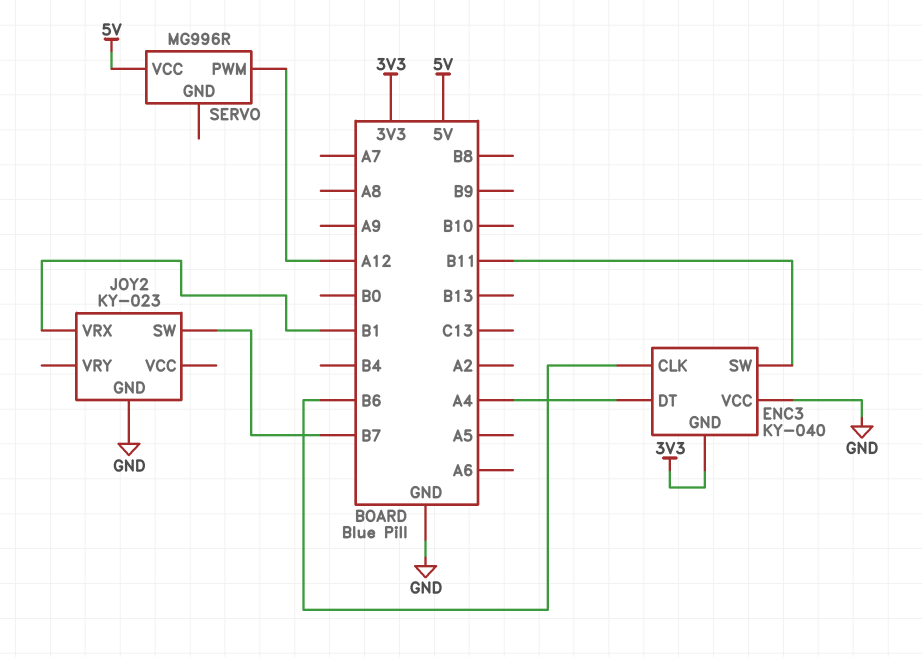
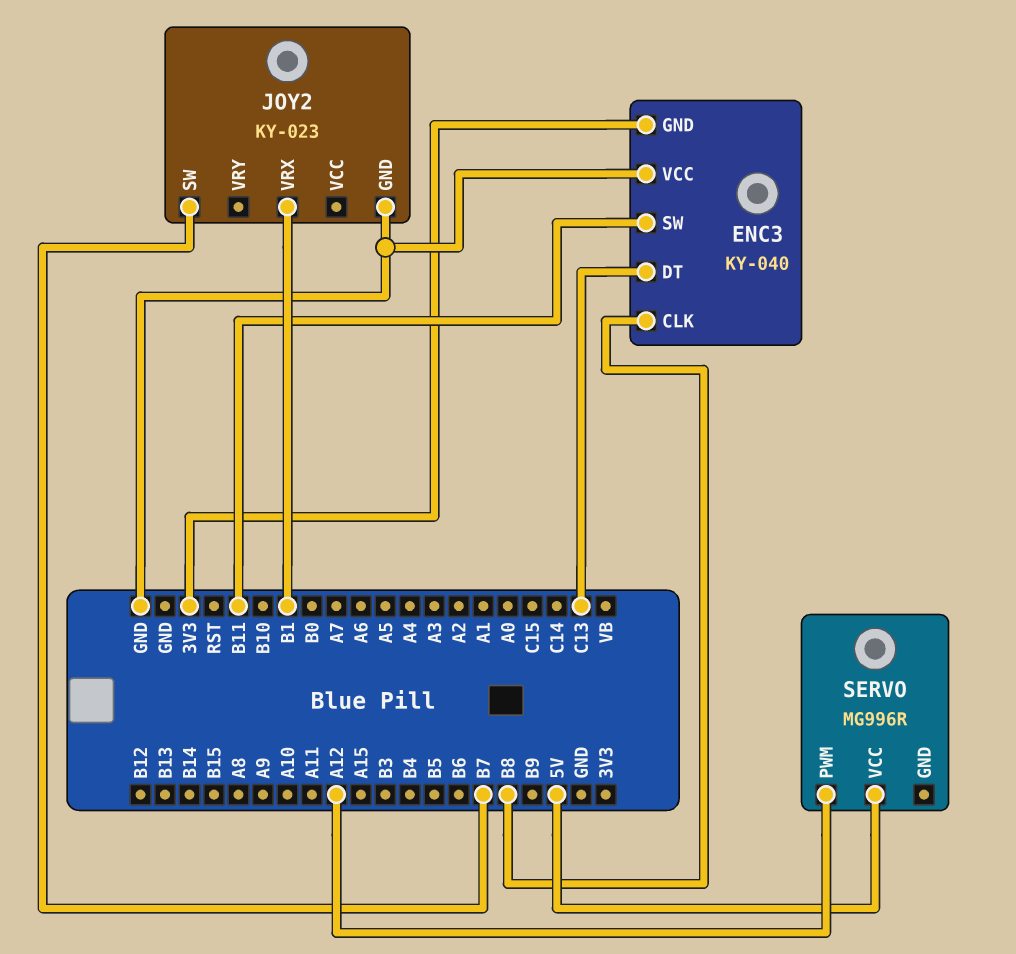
ENC3 pin CLK: B6 -> B8
ENC3 pin DT: A4 -> C13

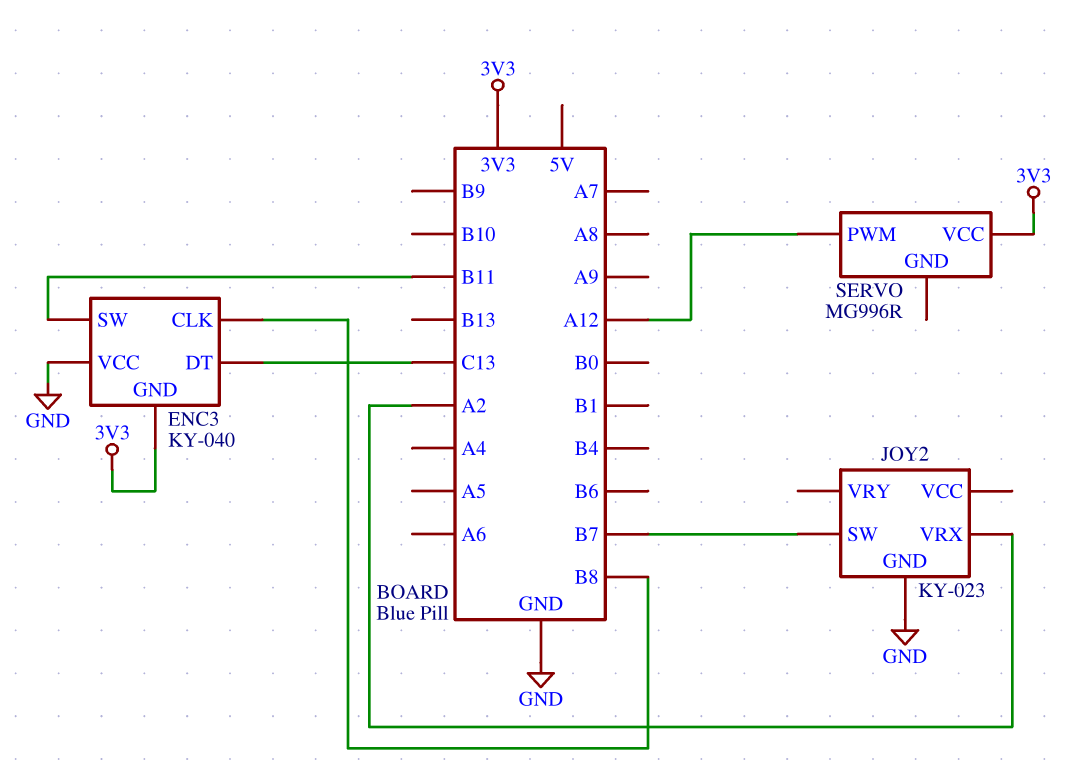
JOY2 pin VRX: B1 -> A2
SERVO pin VCC: 5V -> 3V3

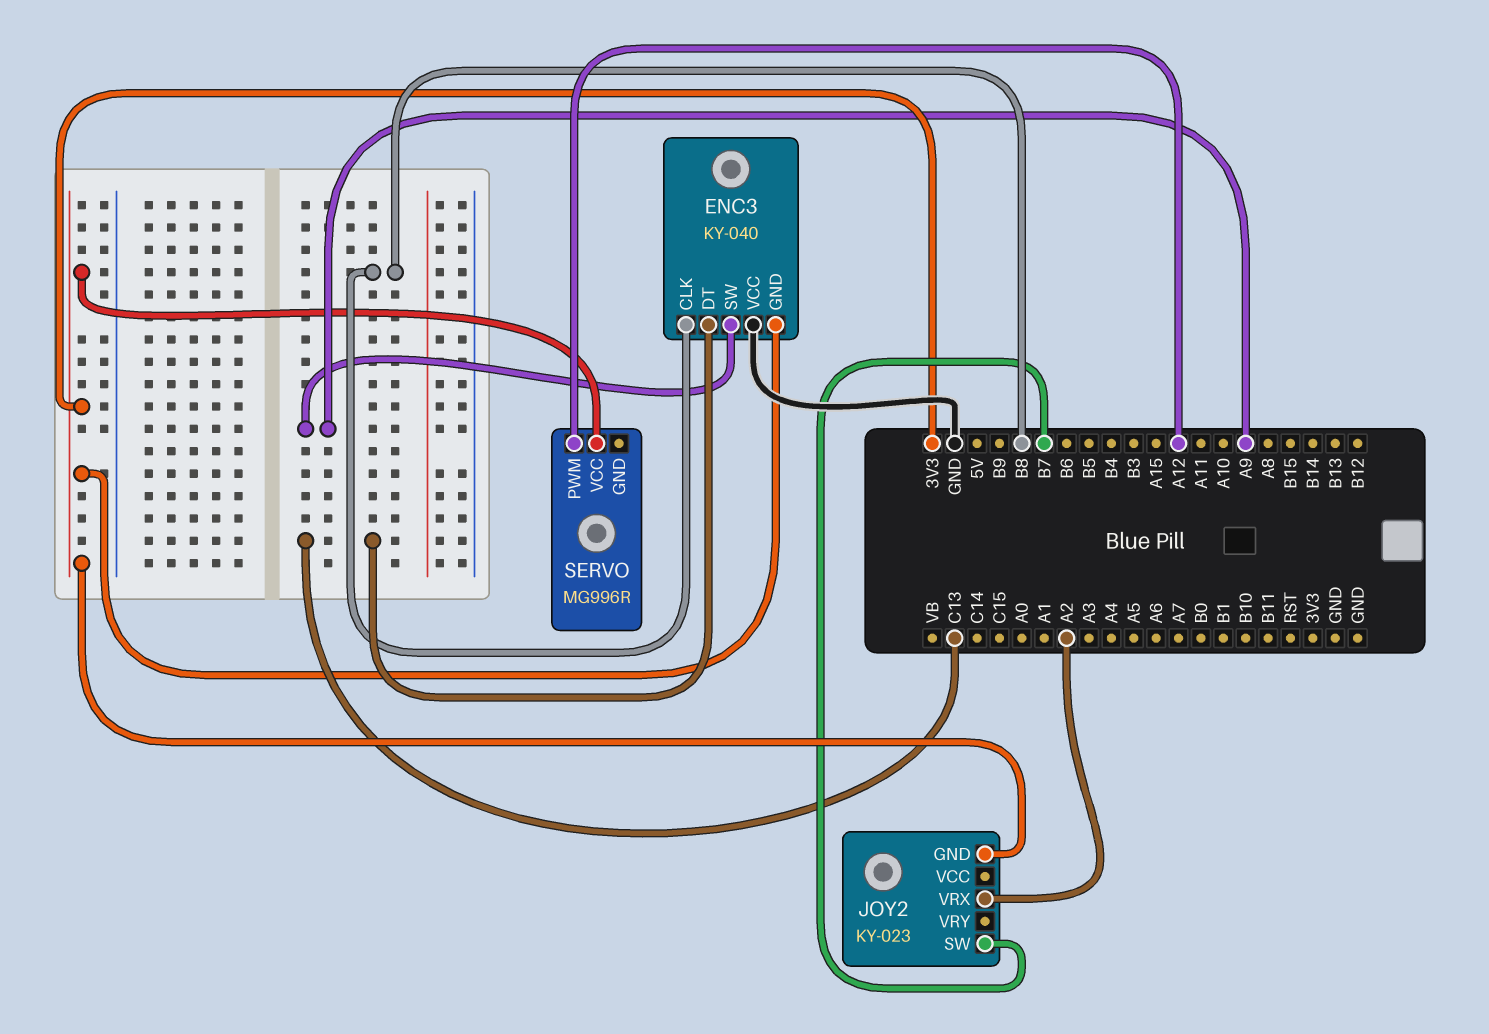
ENC3 pin SW: B11 -> A9
JOY2 pin GND: GND -> 3V3

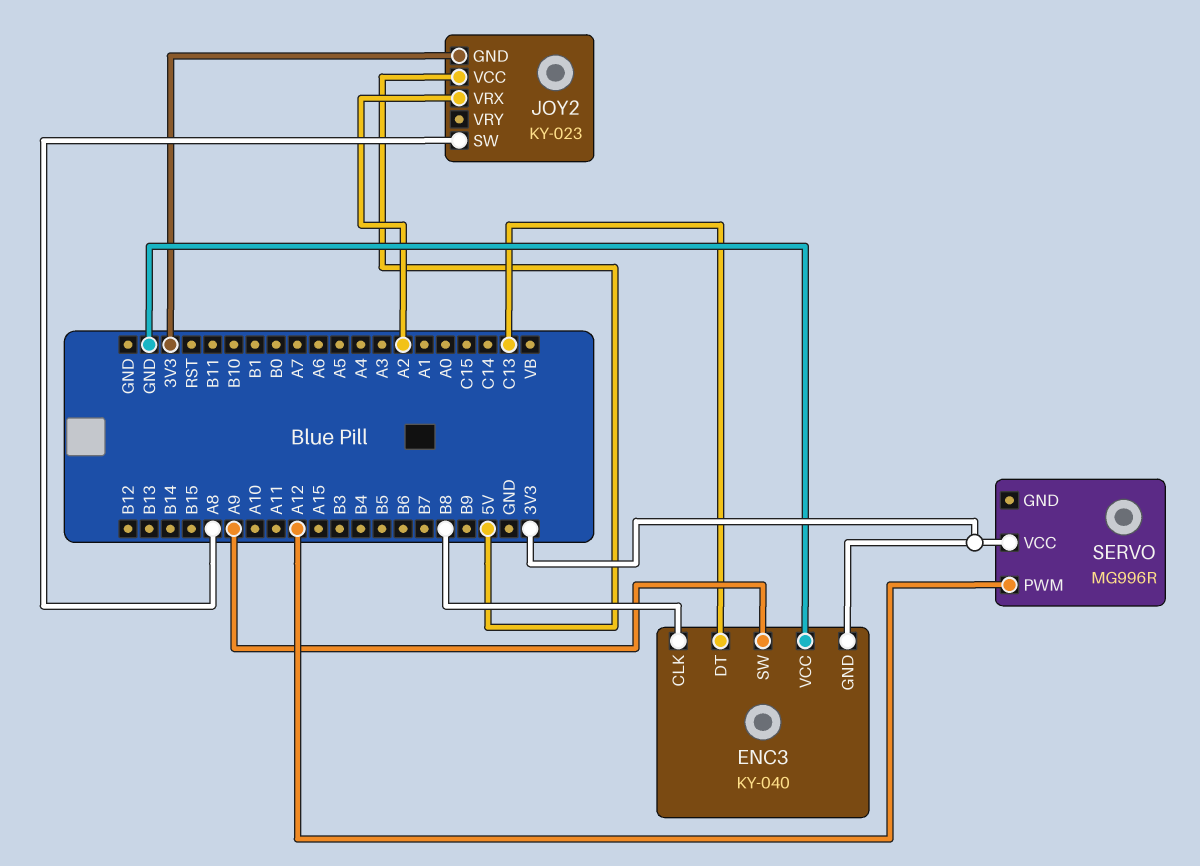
JOY2 pin SW: B7 -> A8
JOY2 pin VCC: none -> 5V

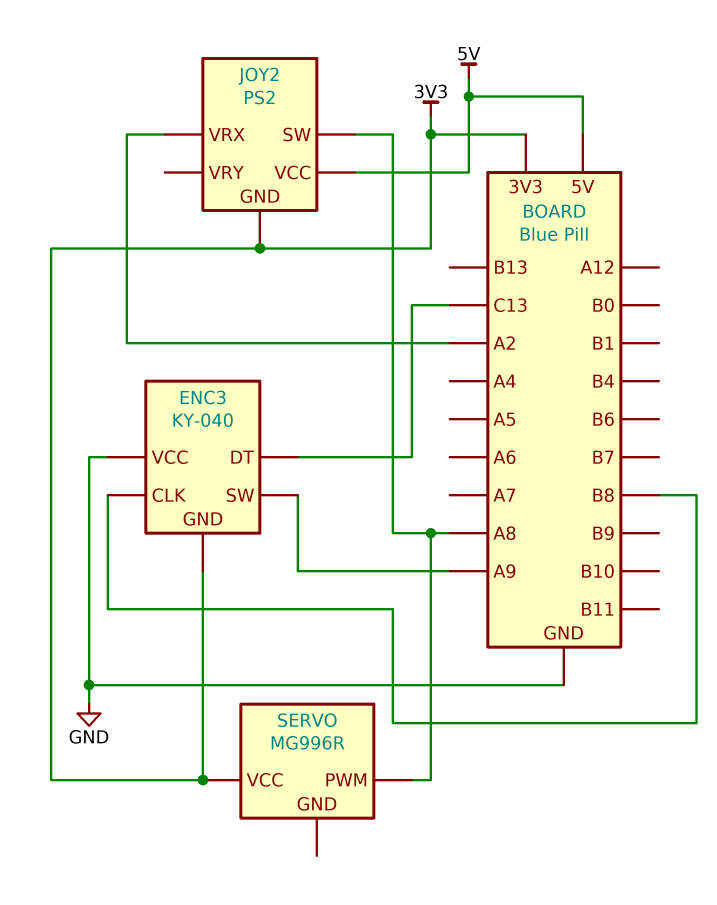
JOY2: KY-023 -> PS2
SERVO pin PWM: A12 -> A8

